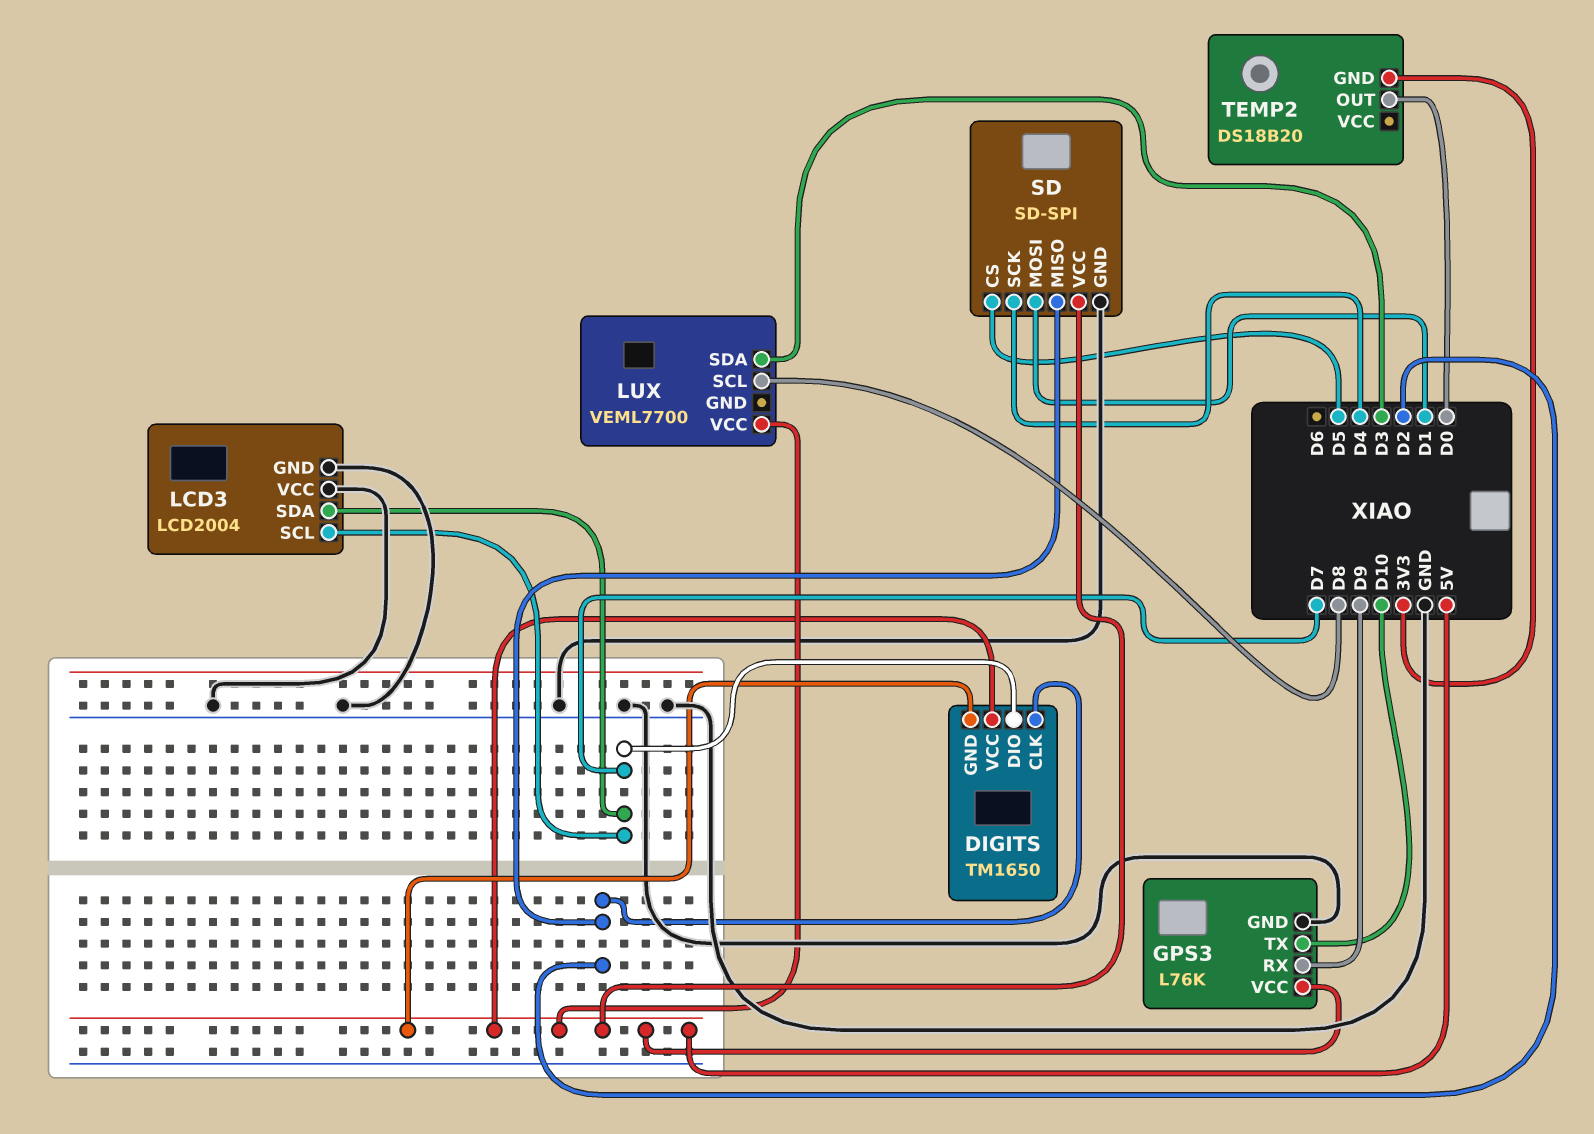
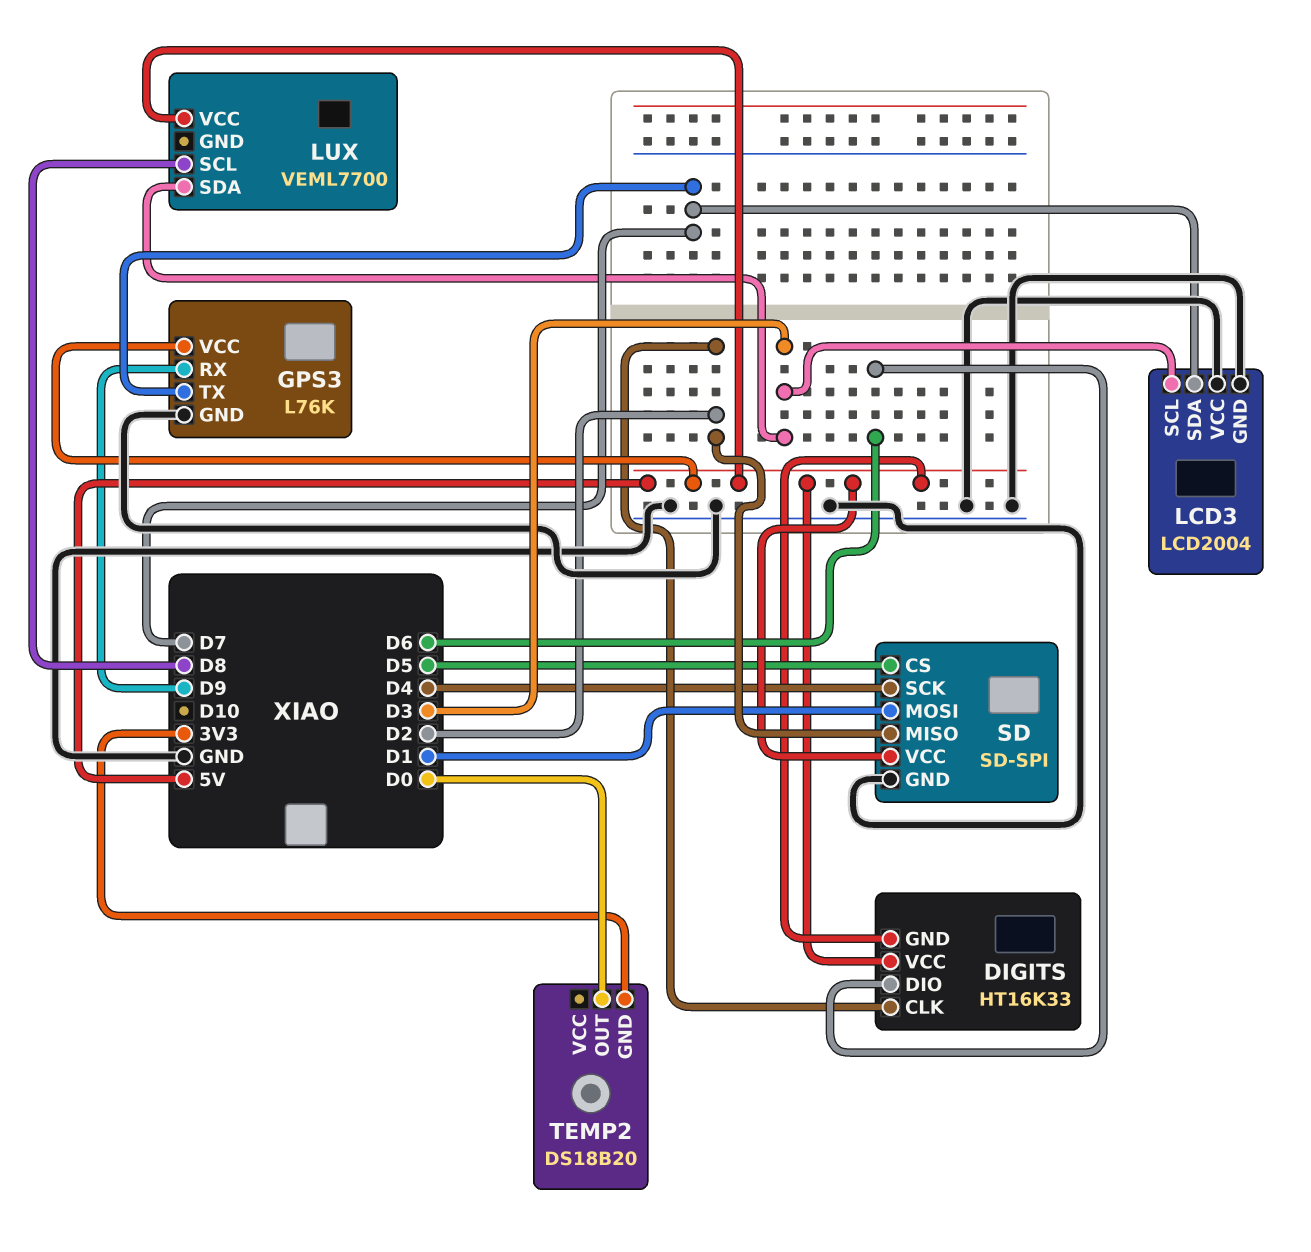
DIGITS: TM1650 -> HT16K33
DIGITS pin DIO: D7 -> D6
GPS3 pin TX: D10 -> D7
LCD3 pin SCL: D7 -> D3

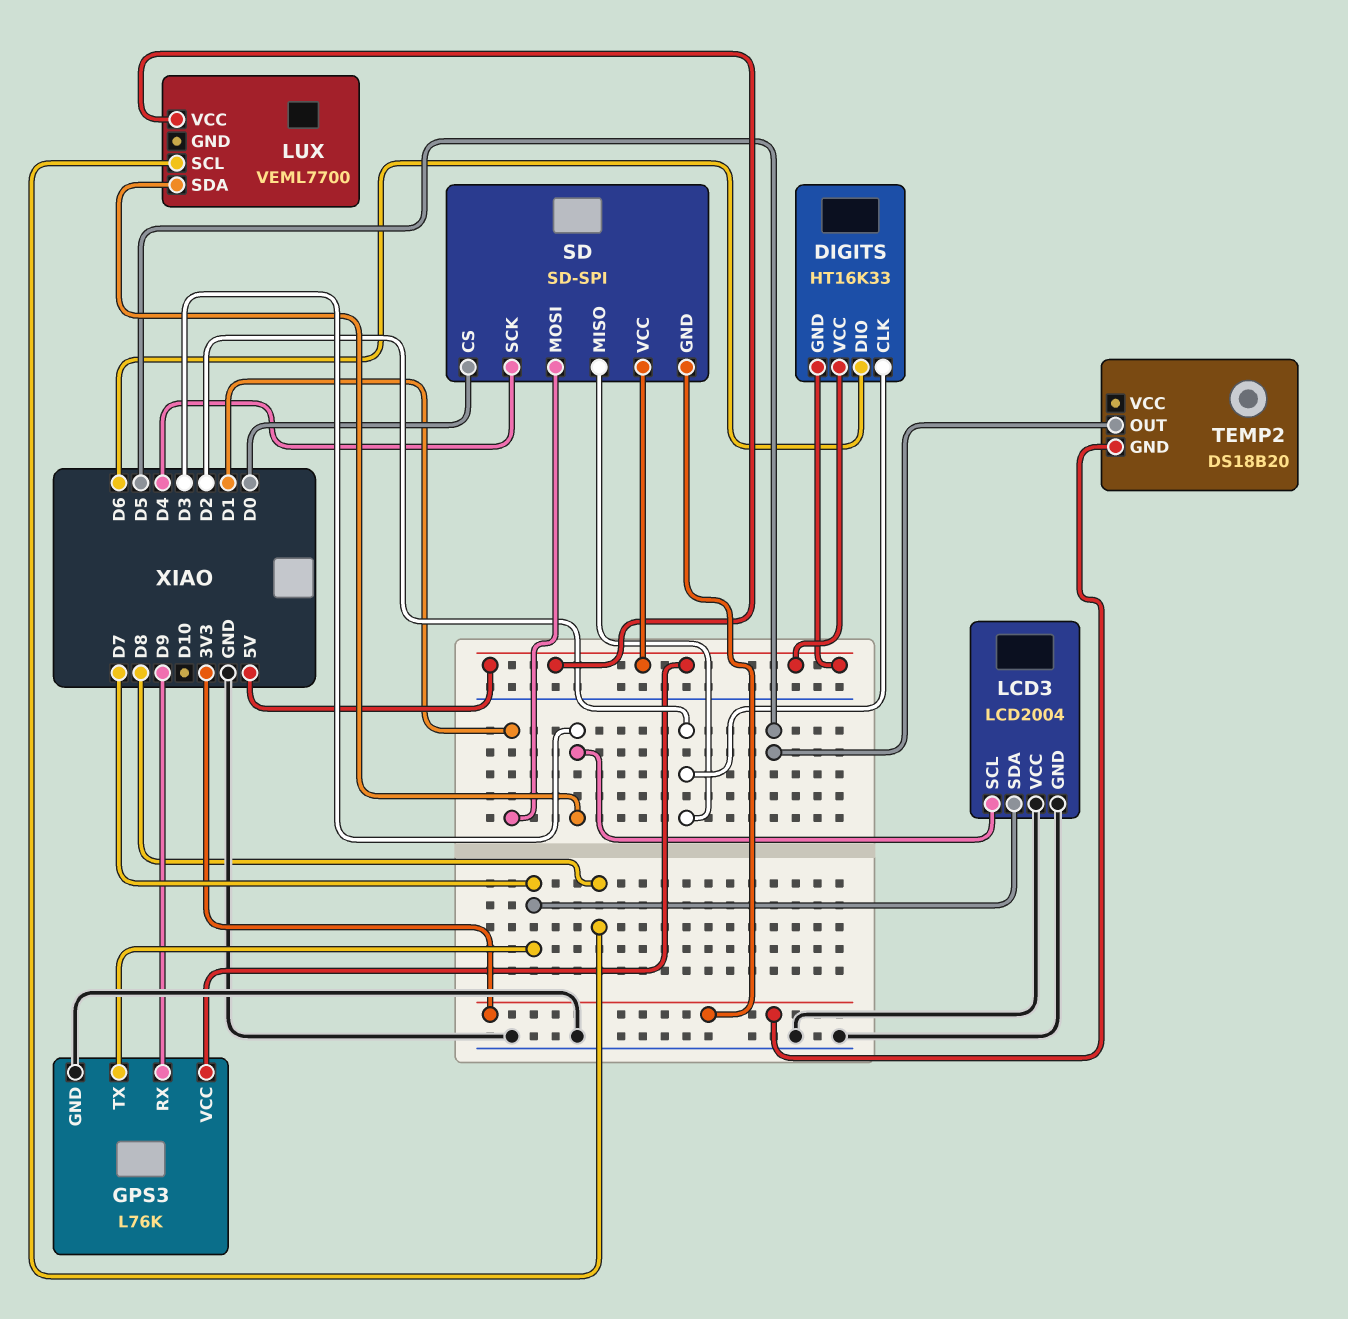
SD pin CS: D5 -> D0
SD pin GND: GND -> 3V3
TEMP2 pin OUT: D0 -> D5

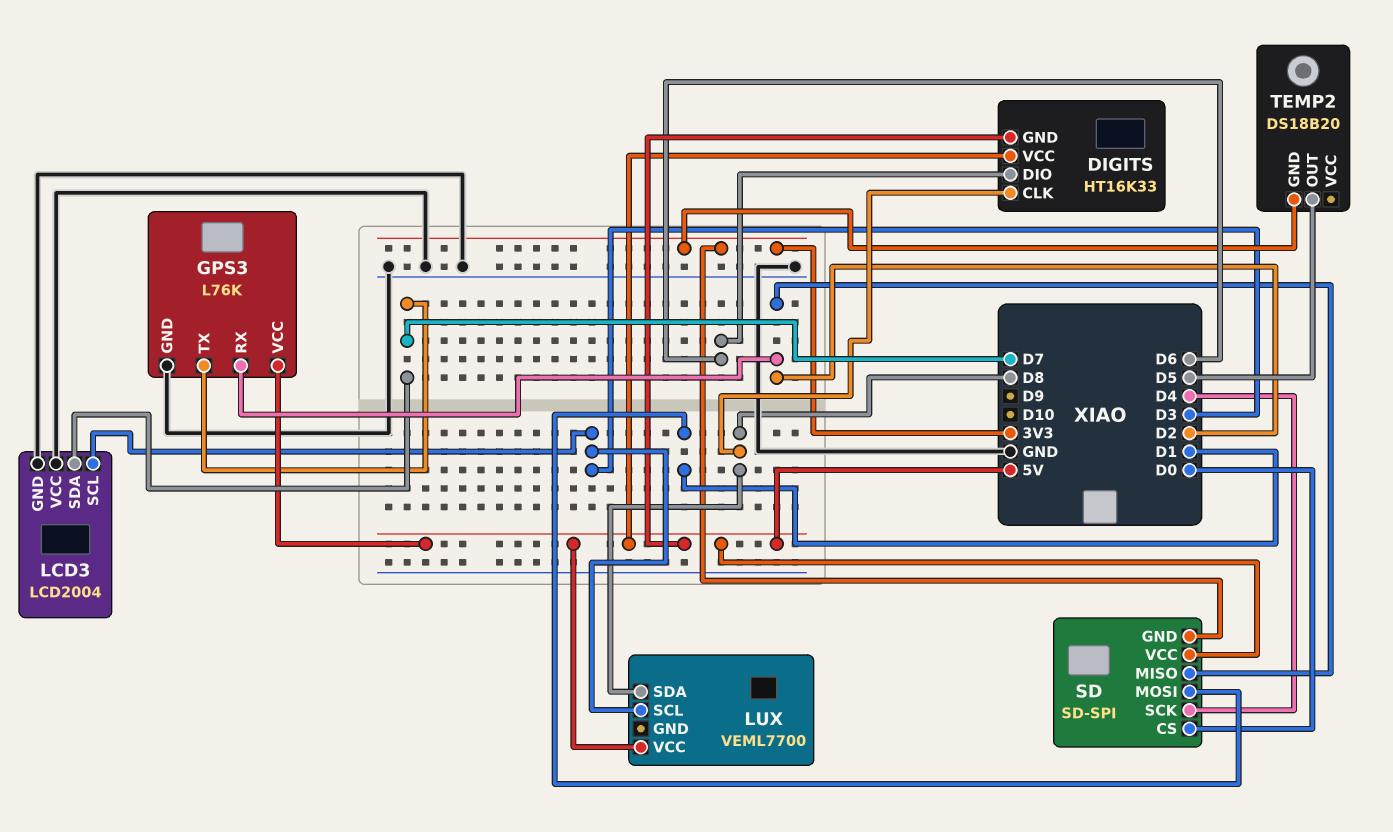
DIGITS pin CLK: D2 -> D8
GPS3 pin RX: D9 -> D2
LUX pin SCL: D8 -> D3
LUX pin SDA: D3 -> D8

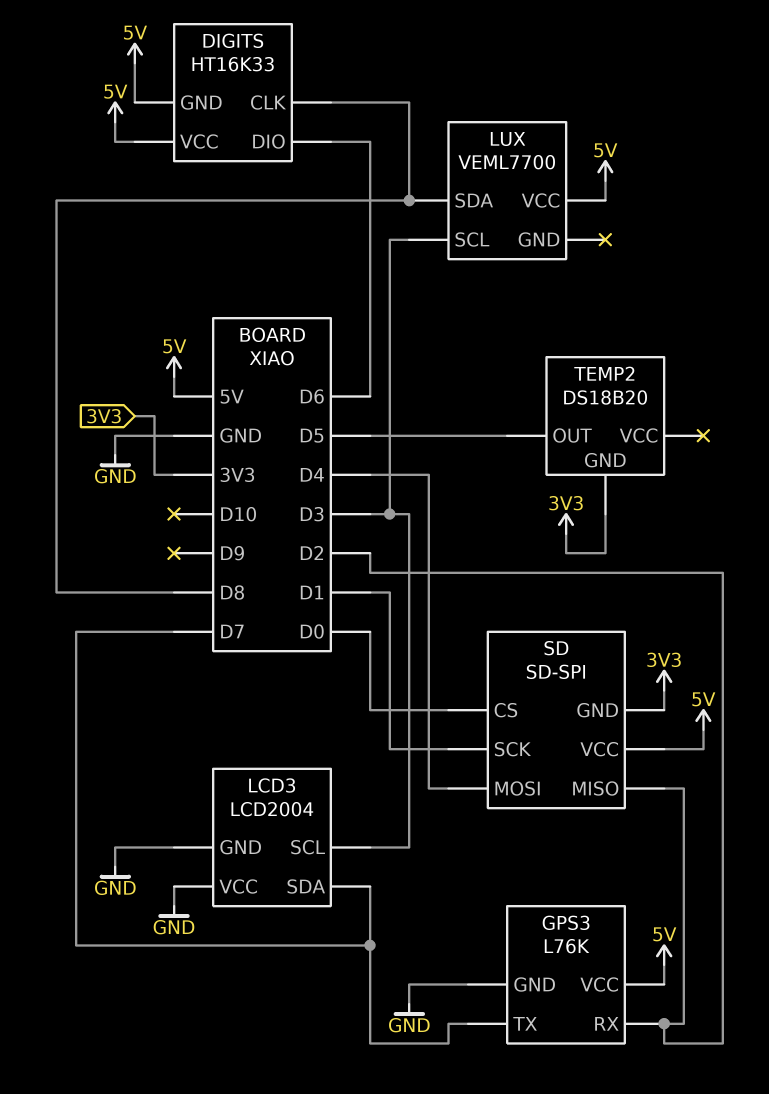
SD pin MOSI: D1 -> D4
SD pin SCK: D4 -> D1

